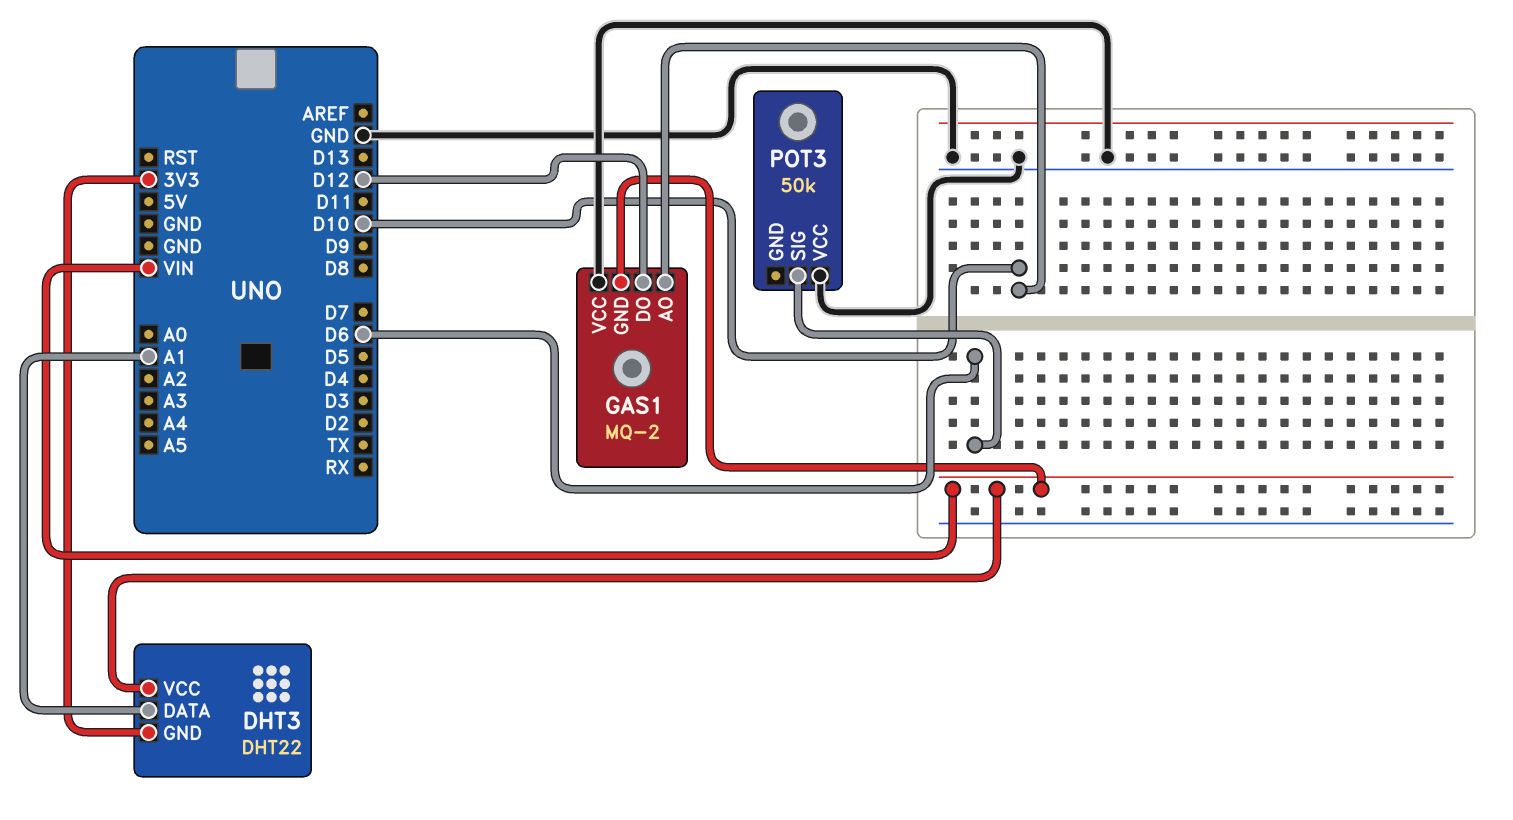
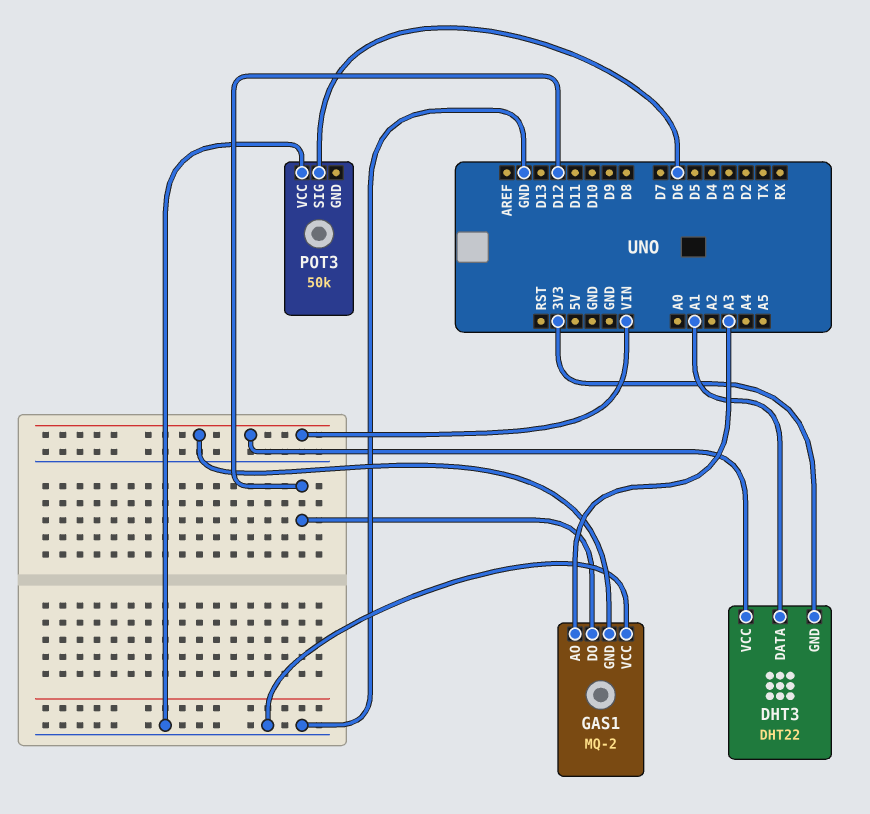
GAS1 pin AO: D10 -> A3

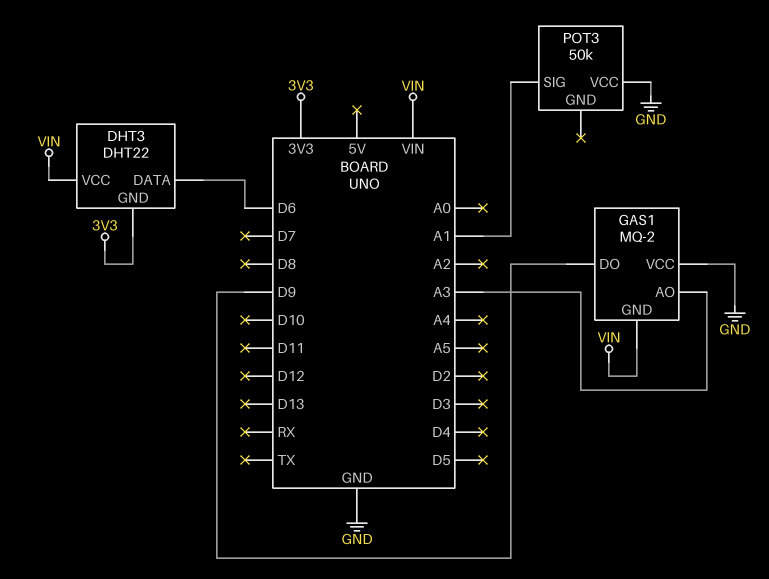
DHT3 pin DATA: A1 -> D6
GAS1 pin DO: D12 -> D9
POT3 pin SIG: D6 -> A1

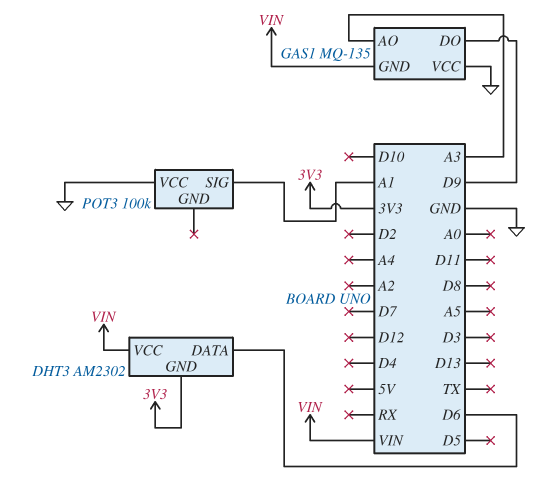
DHT3: DHT22 -> AM2302
GAS1: MQ-2 -> MQ-135
POT3: 50k -> 100k

